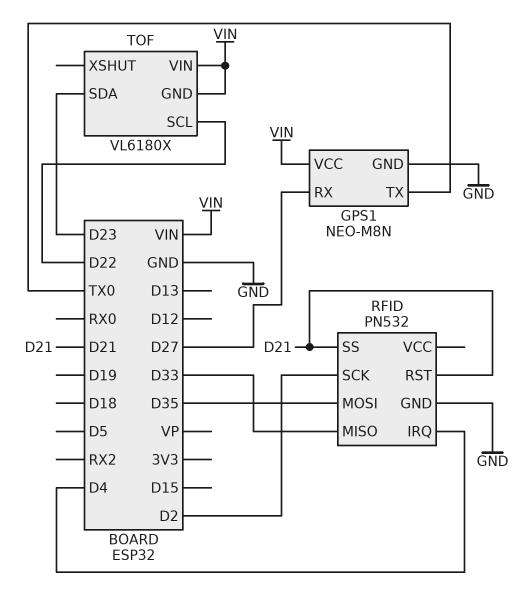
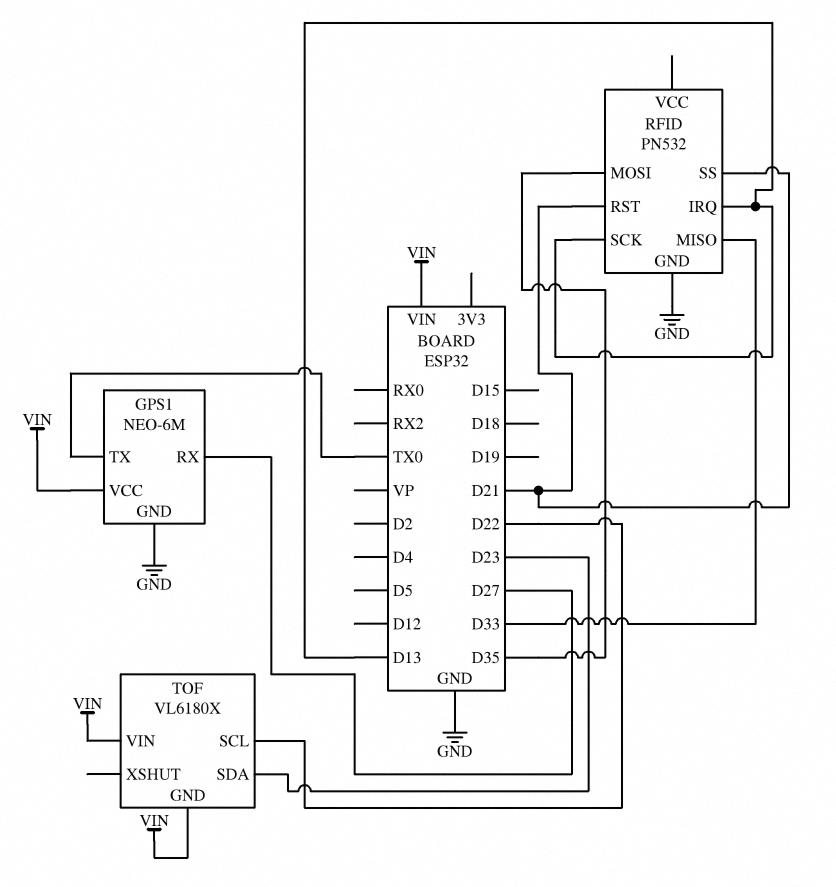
GPS1: NEO-M8N -> NEO-6M
RFID pin IRQ: D4 -> D13
RFID pin SCK: D2 -> D13

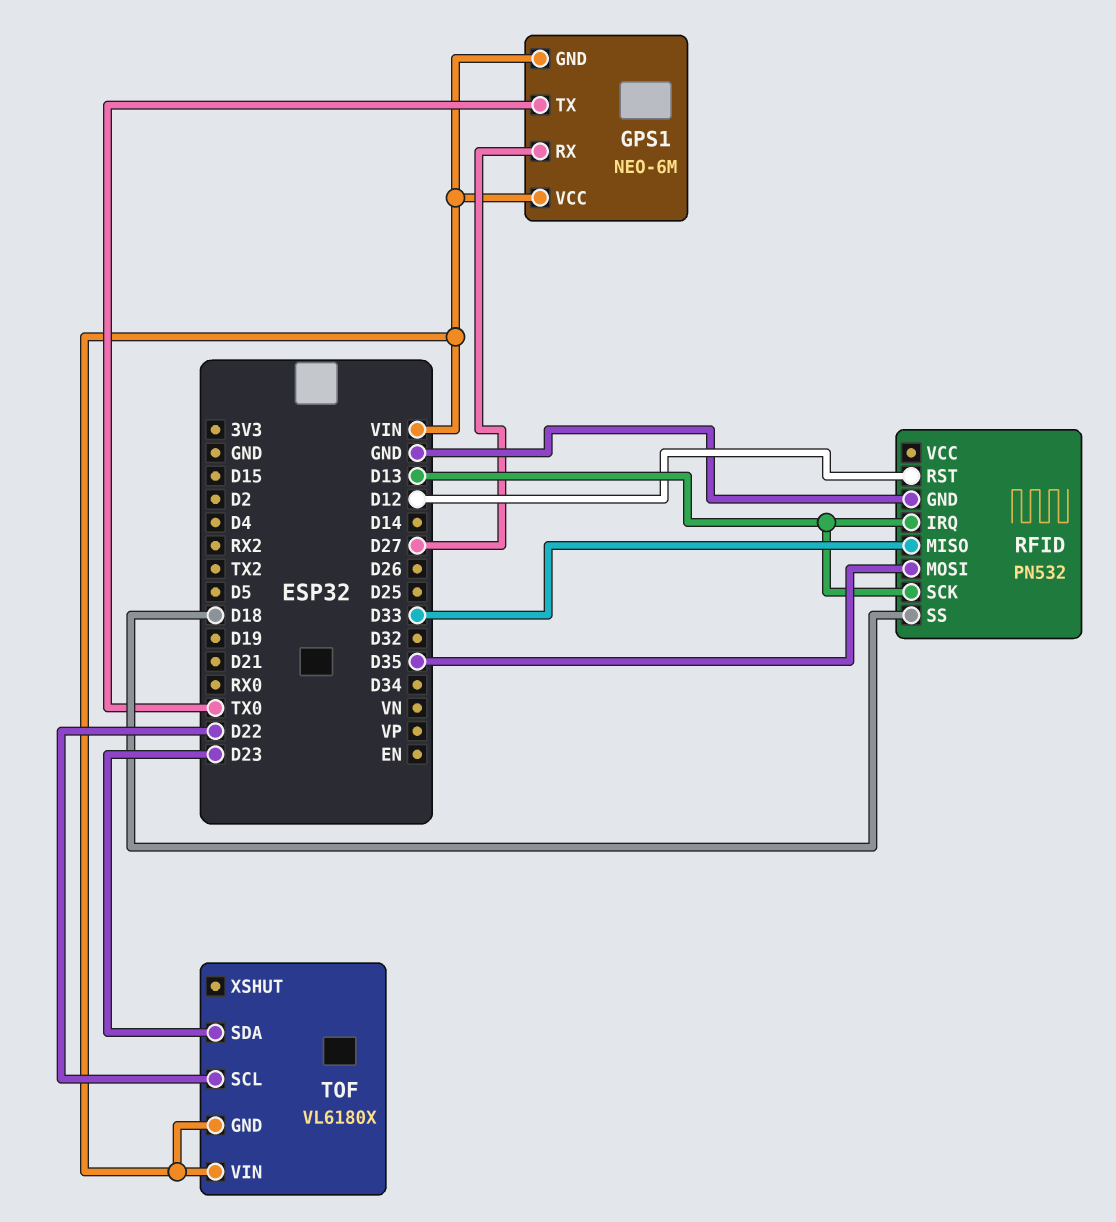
GPS1 pin GND: GND -> VIN
RFID pin RST: D21 -> D12
RFID pin SS: D21 -> D18

